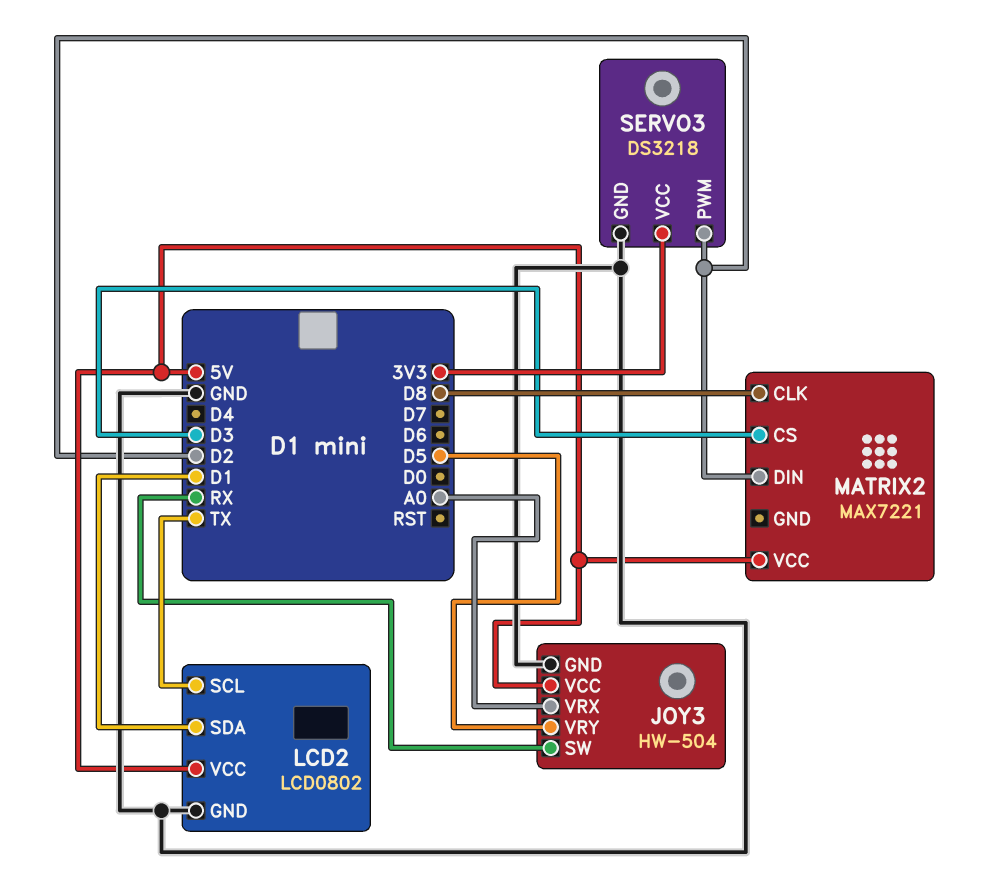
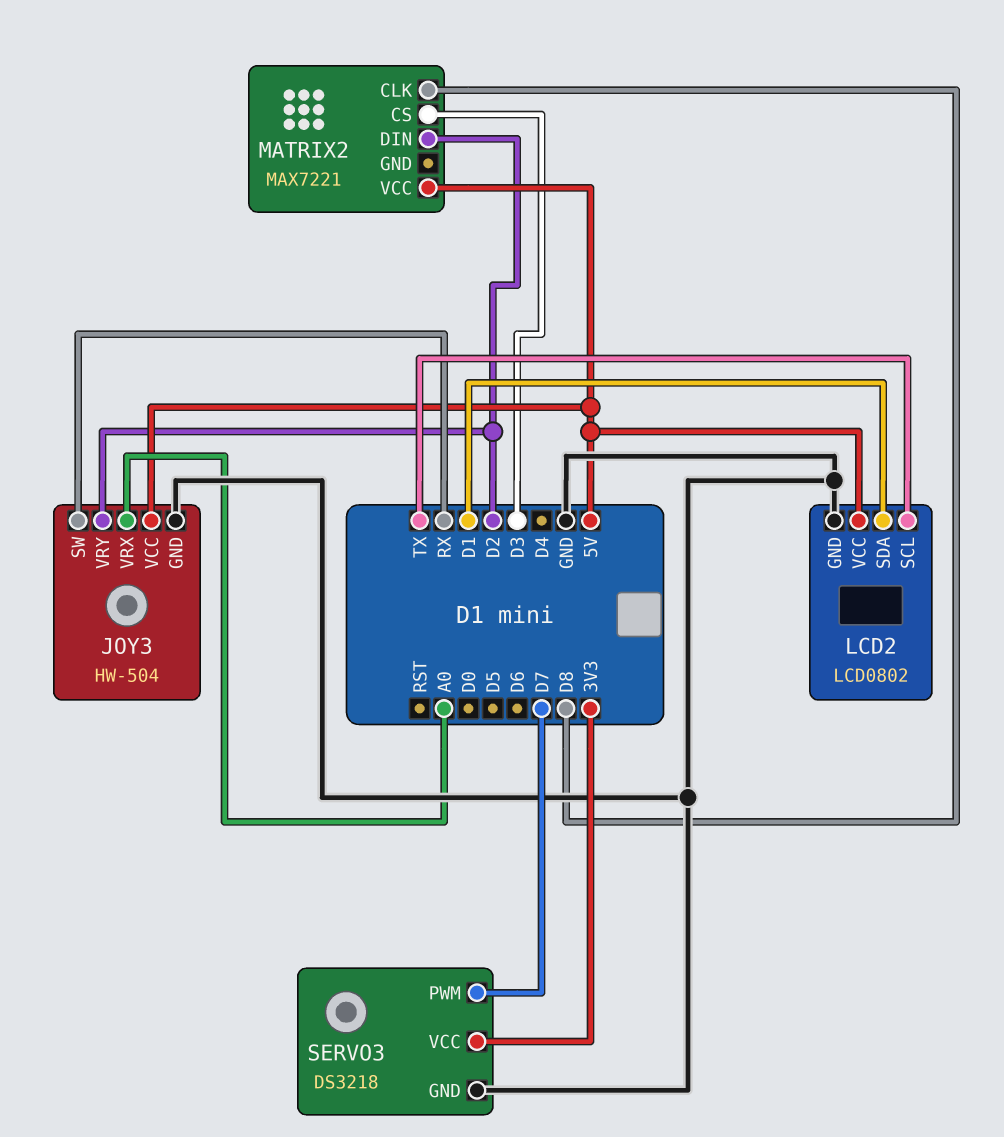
JOY3 pin VRY: D5 -> D2
SERVO3 pin PWM: D2 -> D7

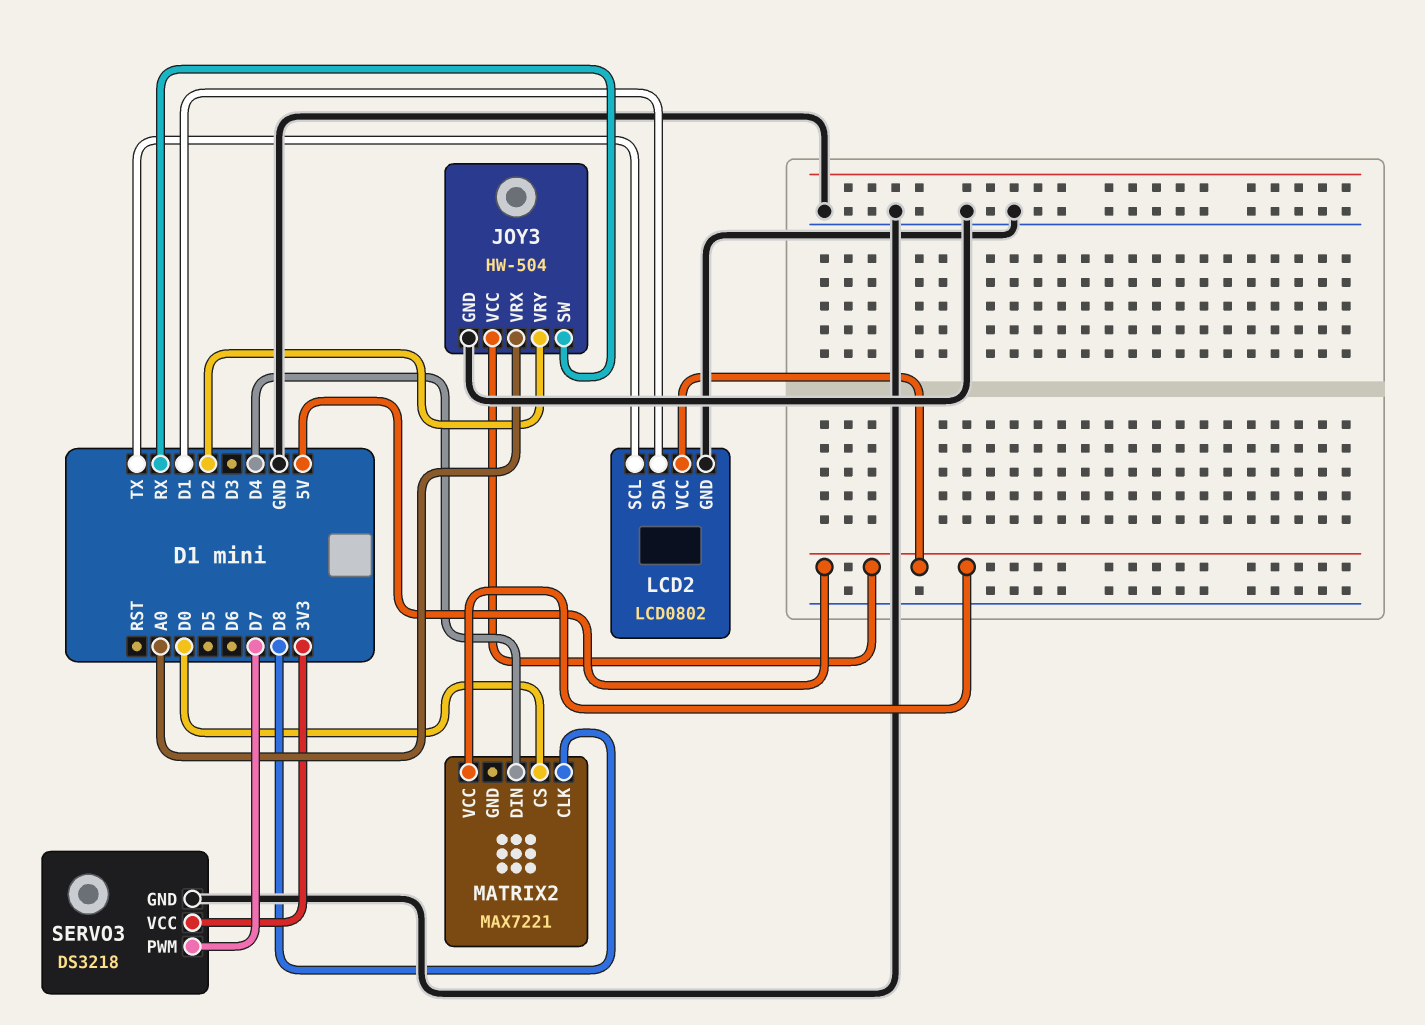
MATRIX2 pin CS: D3 -> D0
MATRIX2 pin DIN: D2 -> D4

